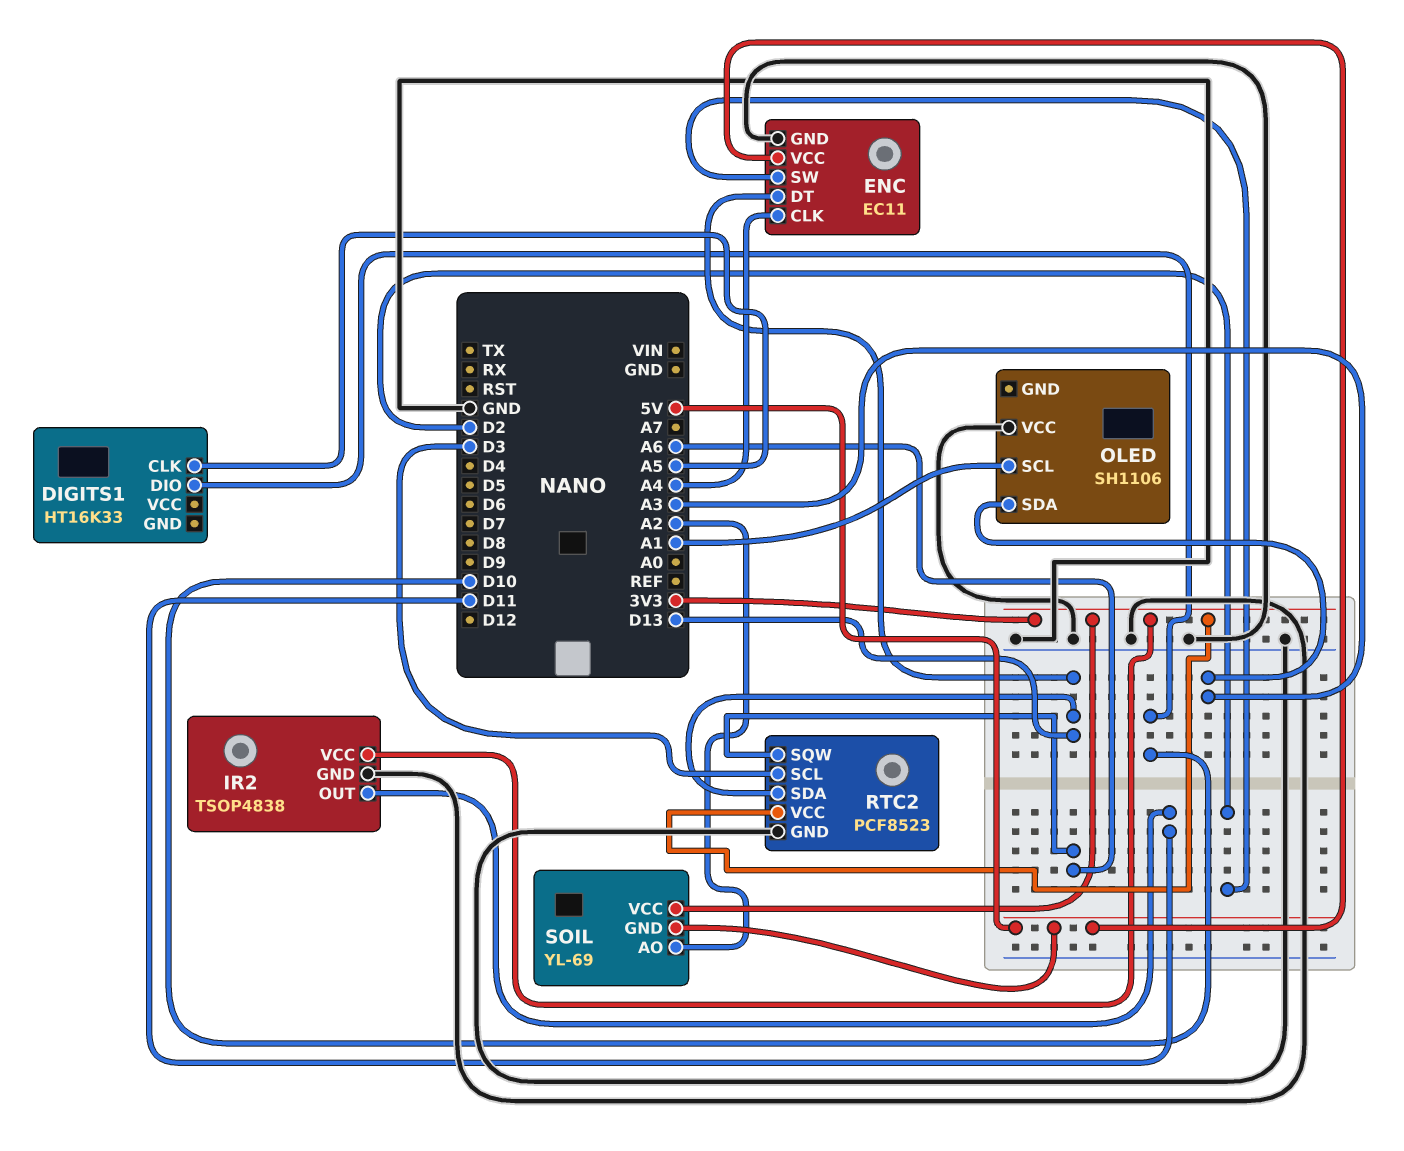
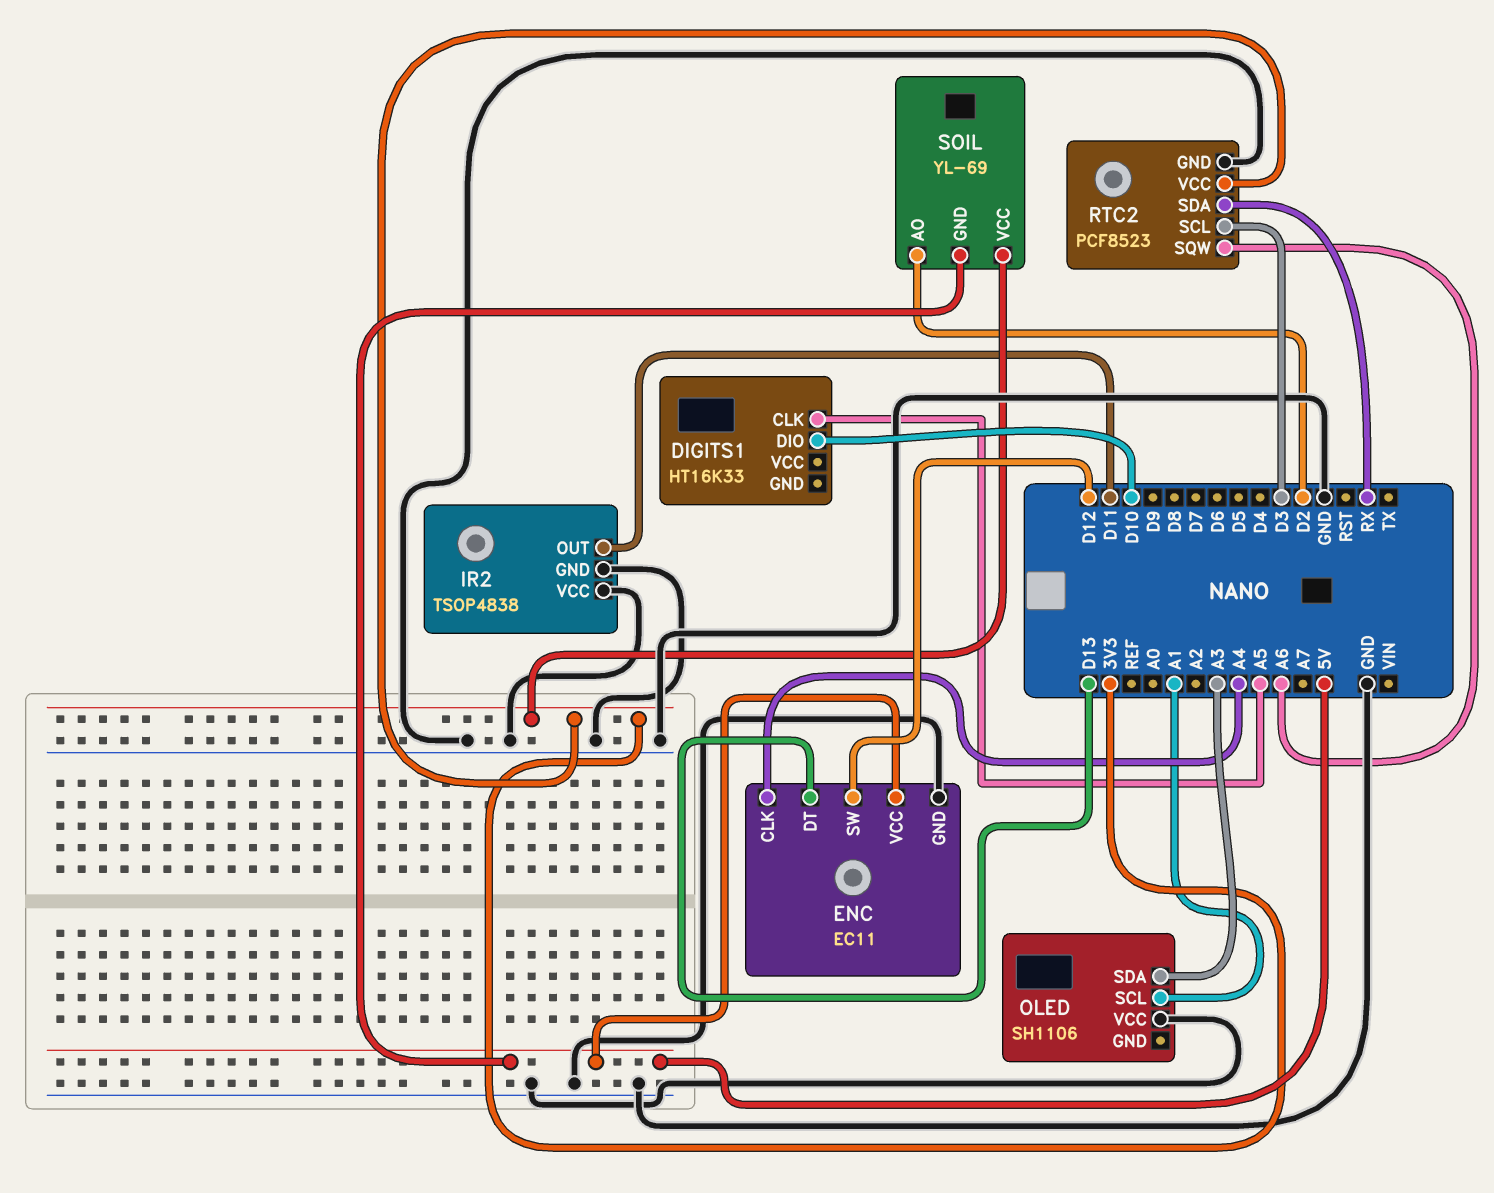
ENC pin SW: D2 -> D12
IR2 pin VCC: 3V3 -> GND
RTC2 pin SDA: D13 -> RX
SOIL pin AO: A2 -> D2

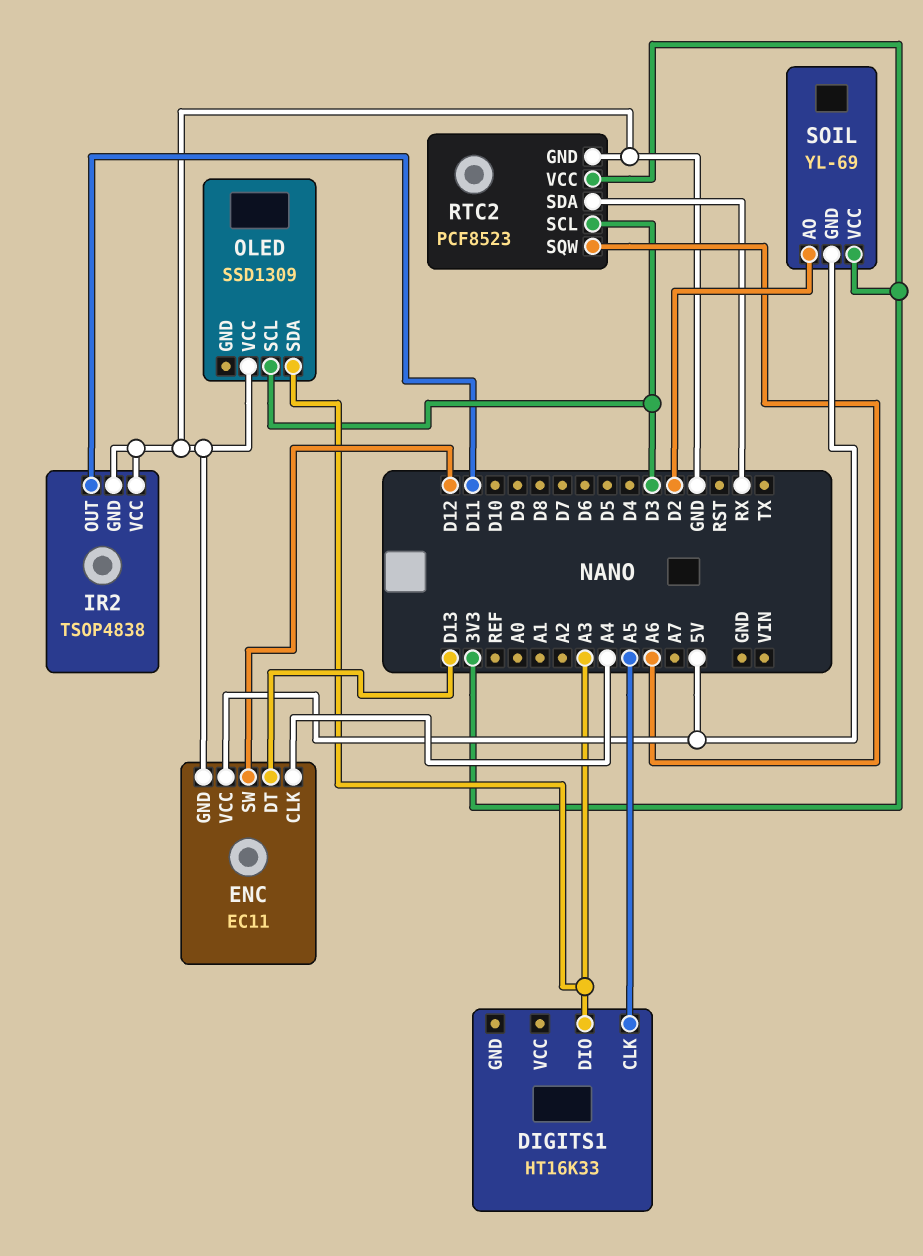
DIGITS1 pin DIO: D10 -> A3
OLED: SH1106 -> SSD1309
OLED pin SCL: A1 -> D3

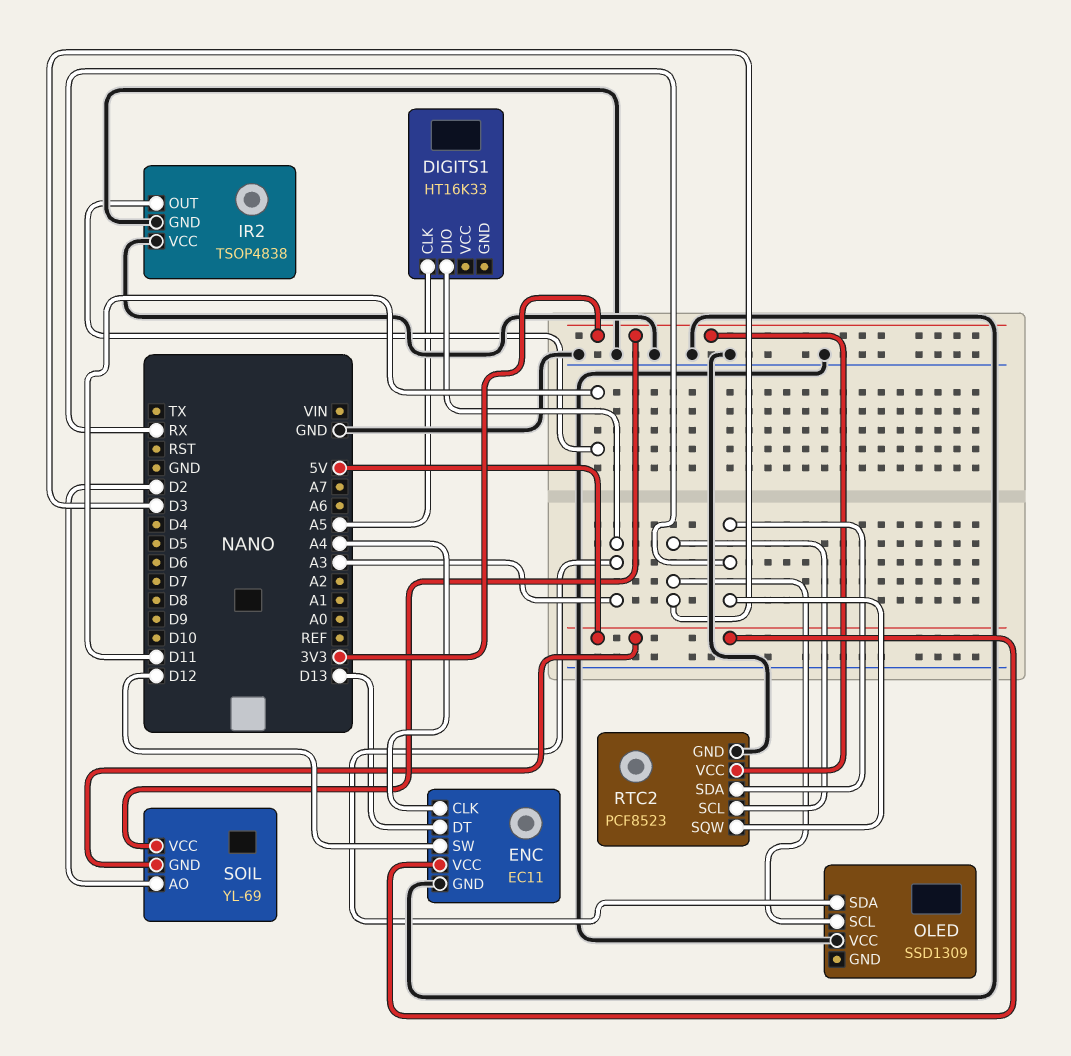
RTC2 pin SQW: A6 -> RX

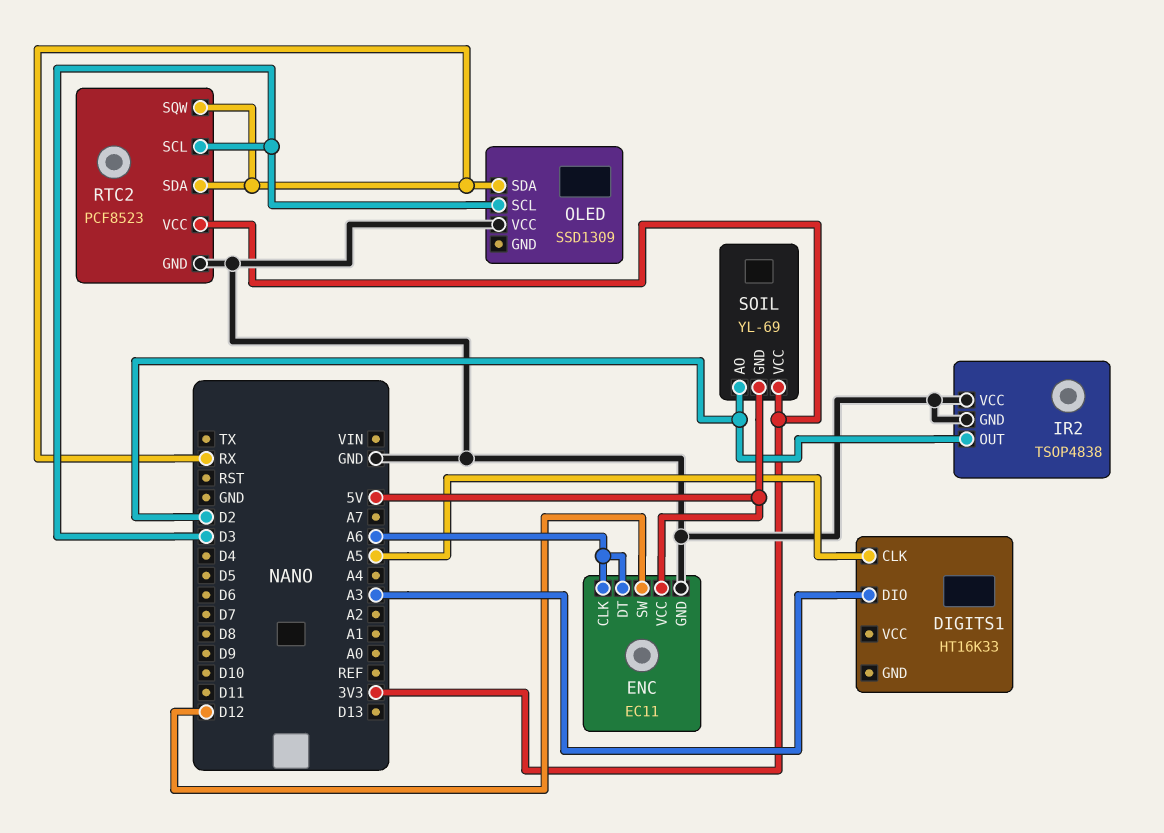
ENC pin CLK: A4 -> A6
ENC pin DT: D13 -> A6
IR2 pin OUT: D11 -> D2
OLED pin SDA: A3 -> RX

